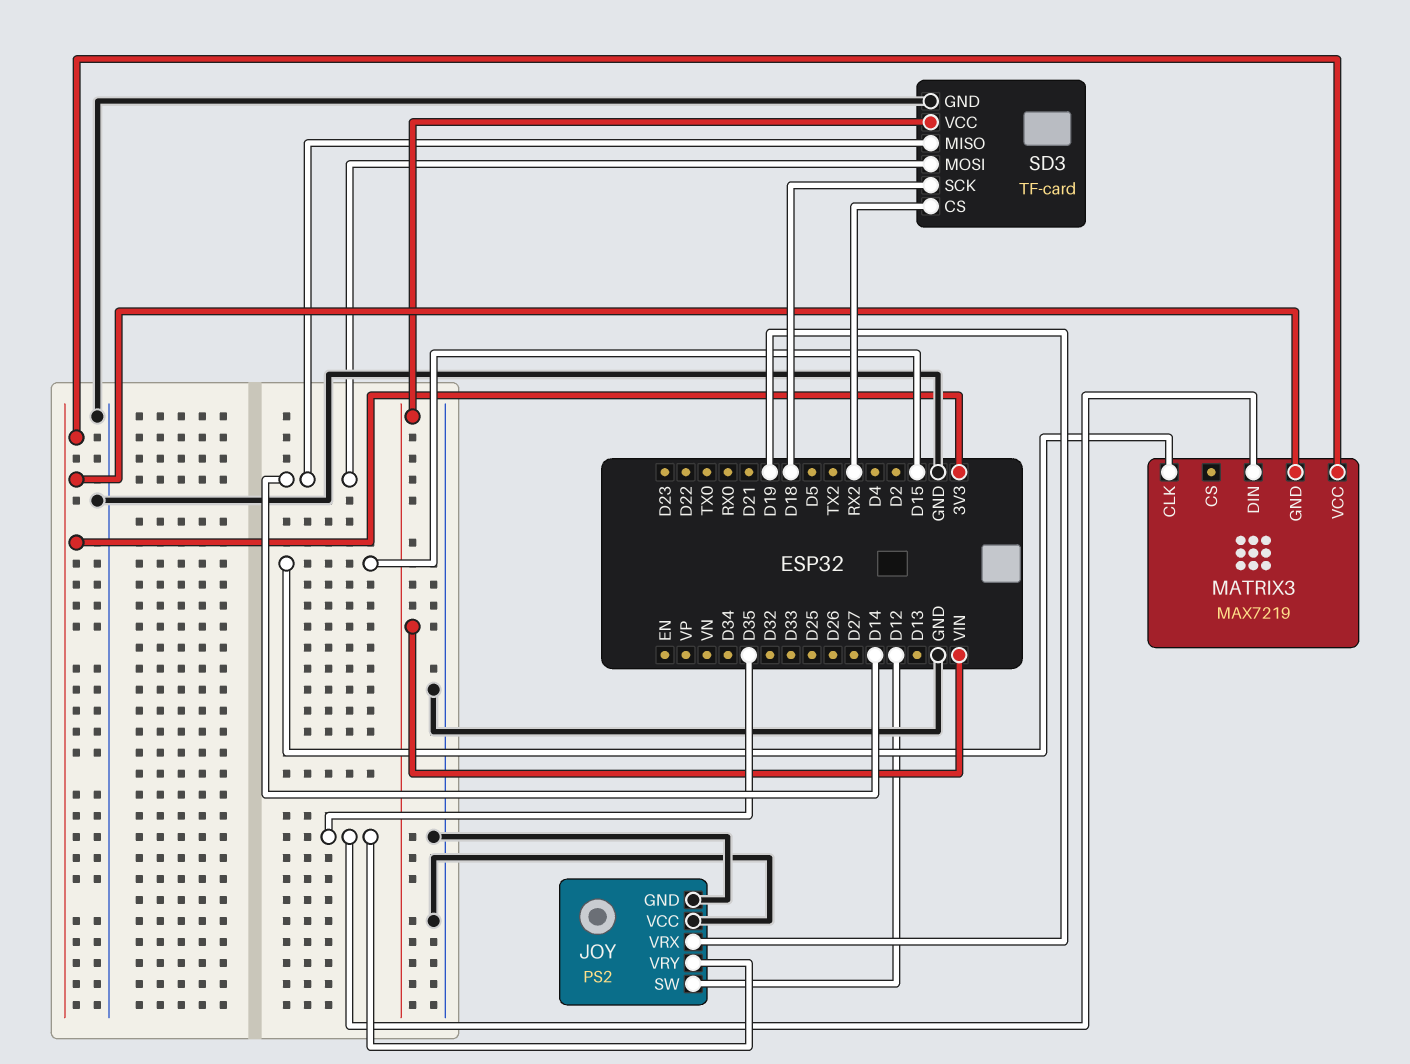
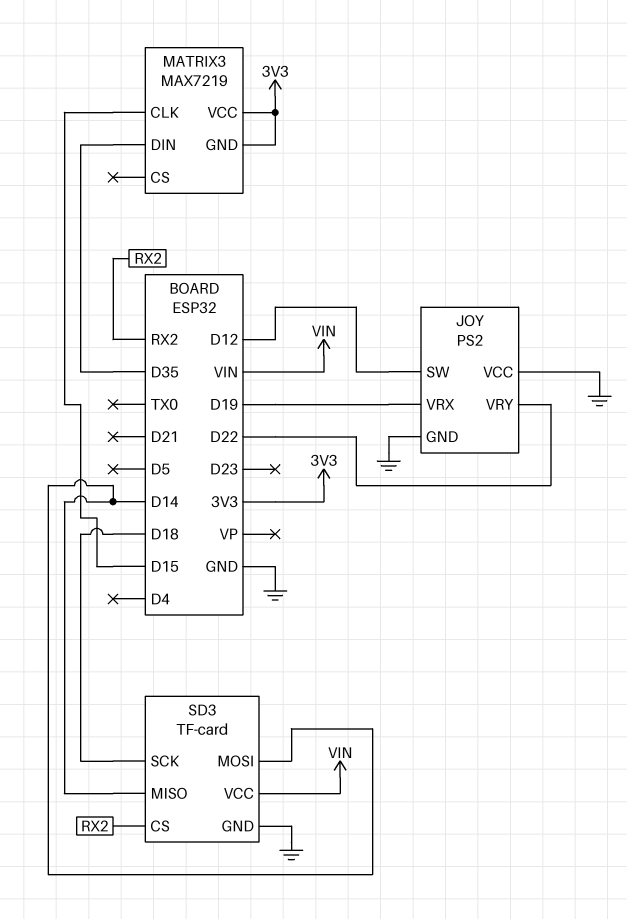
JOY pin VRY: D35 -> D22

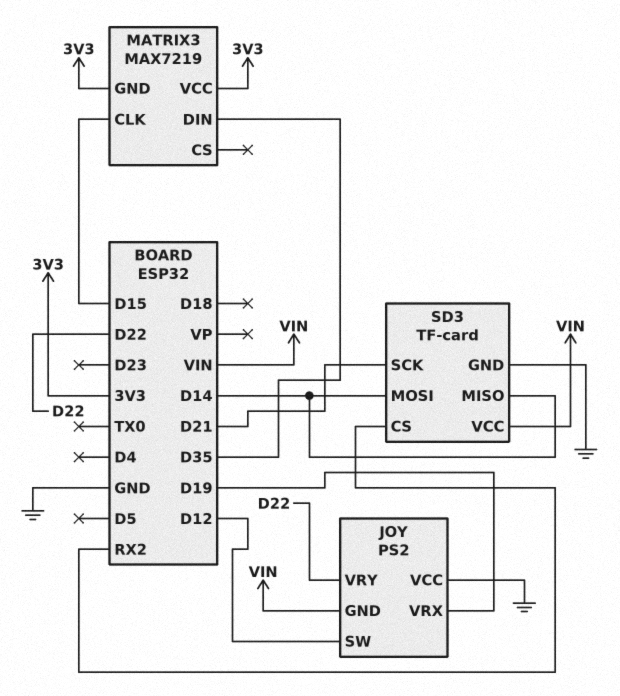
JOY pin GND: GND -> VIN
SD3 pin SCK: D18 -> D21

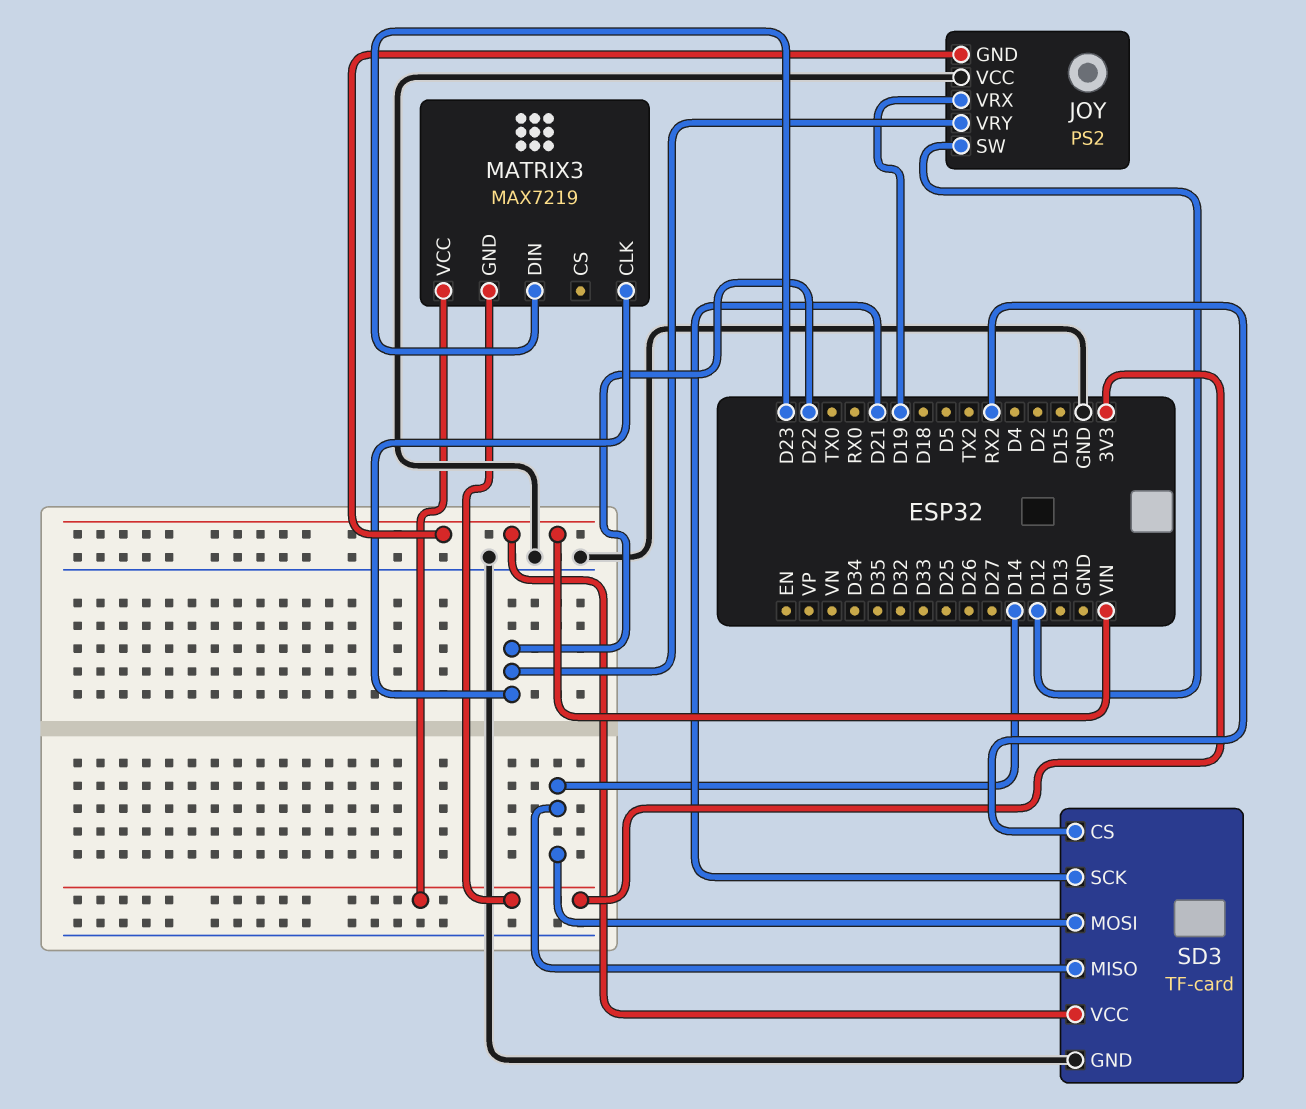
MATRIX3 pin CLK: D15 -> D22
MATRIX3 pin DIN: D35 -> D23

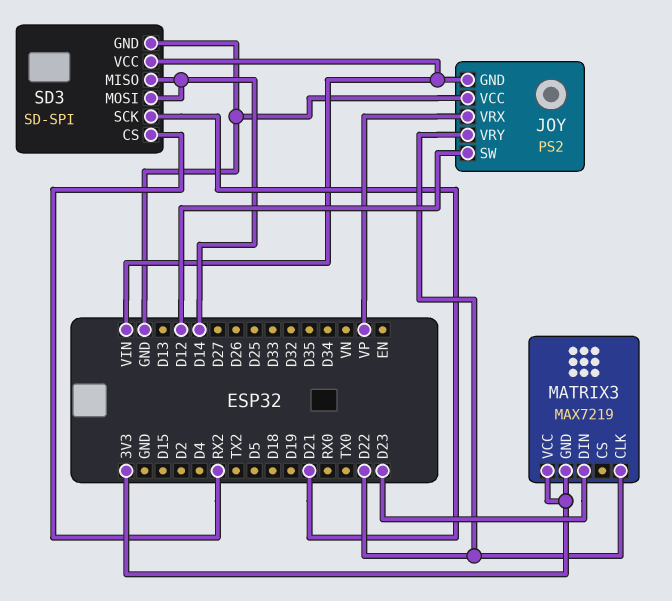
JOY pin VRX: D19 -> VP
SD3: TF-card -> SD-SPI

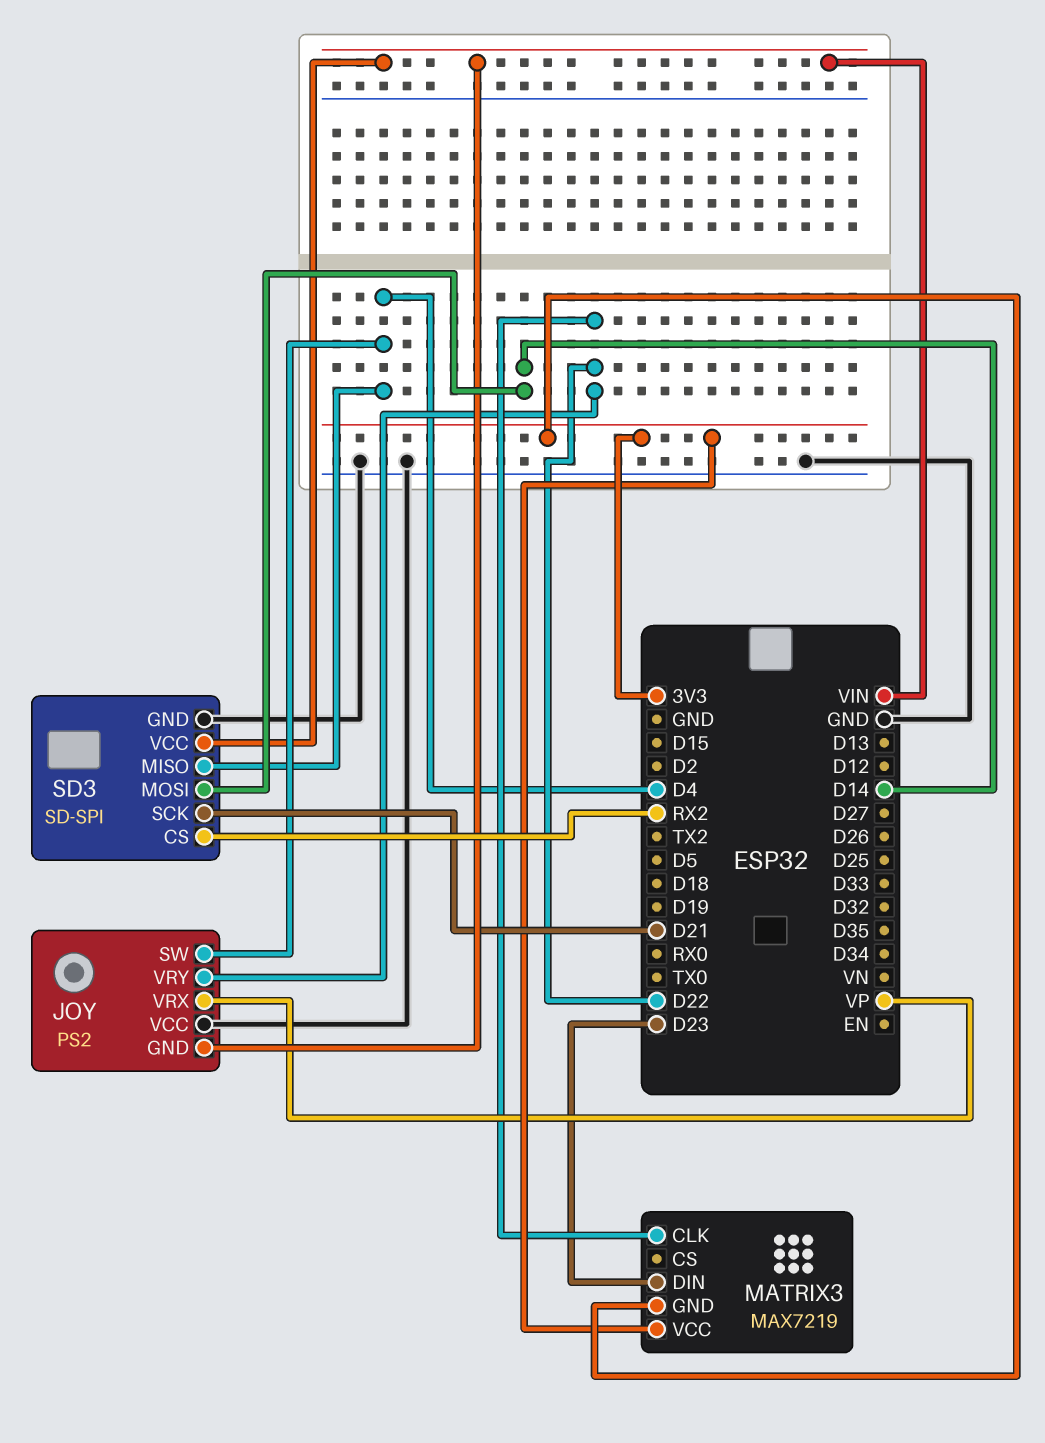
JOY pin SW: D12 -> D4
SD3 pin MISO: D14 -> D4

